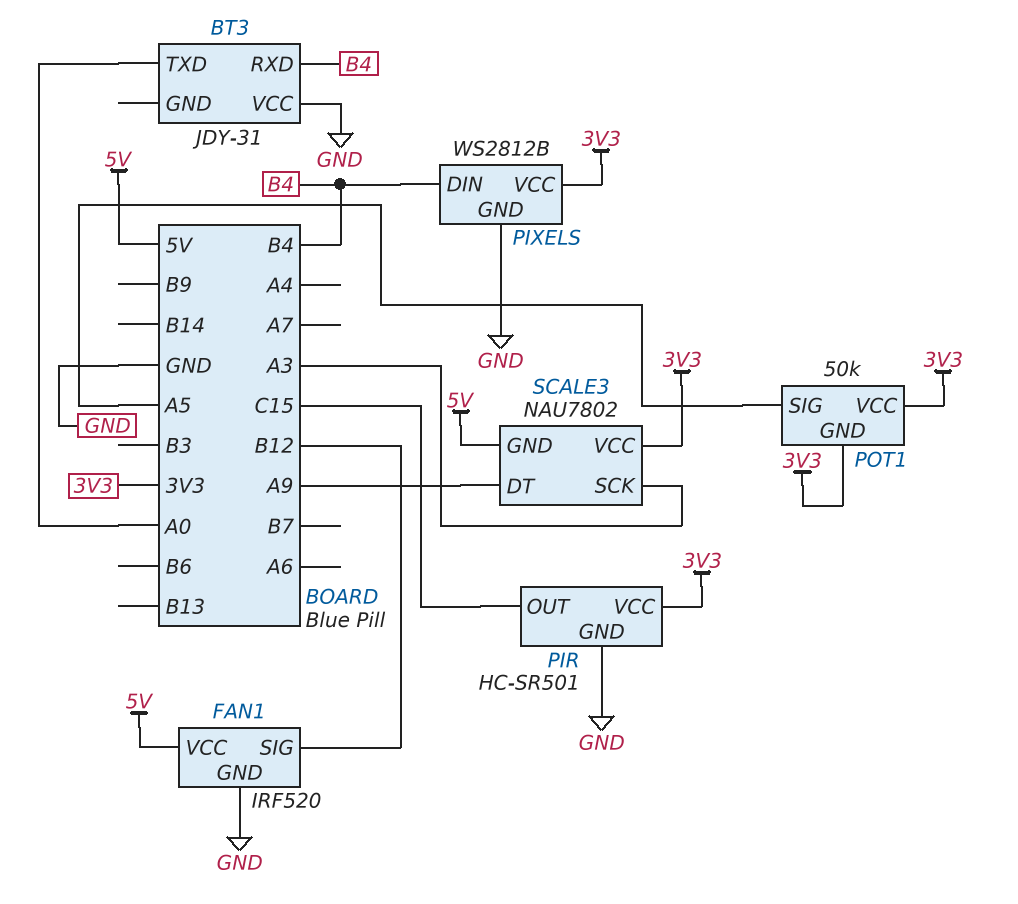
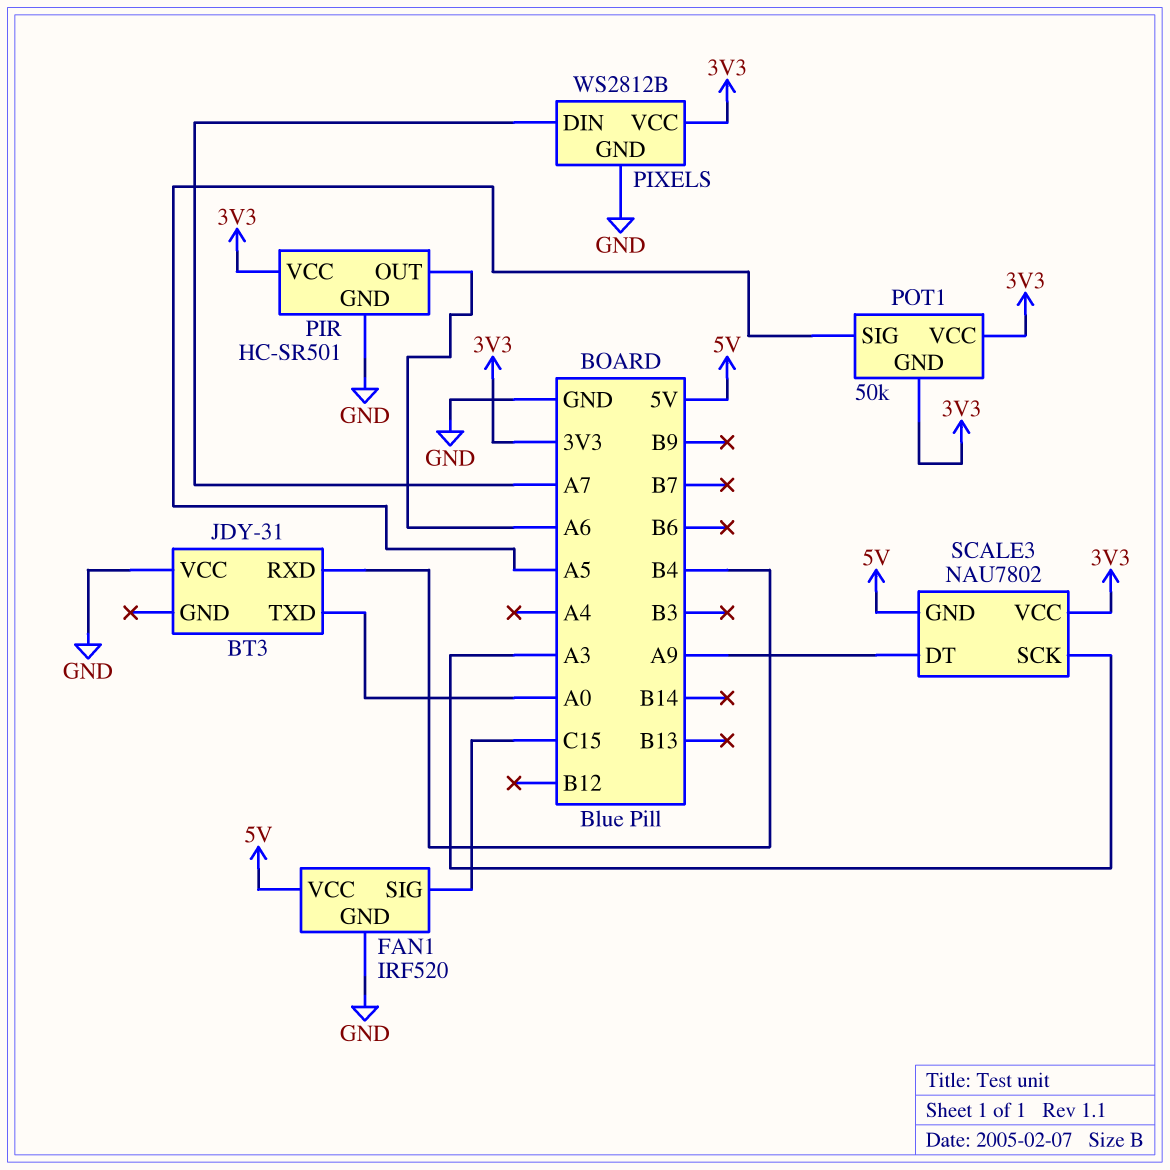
FAN1 pin SIG: B12 -> C15
PIR pin OUT: C15 -> A6
PIXELS pin DIN: B4 -> A7

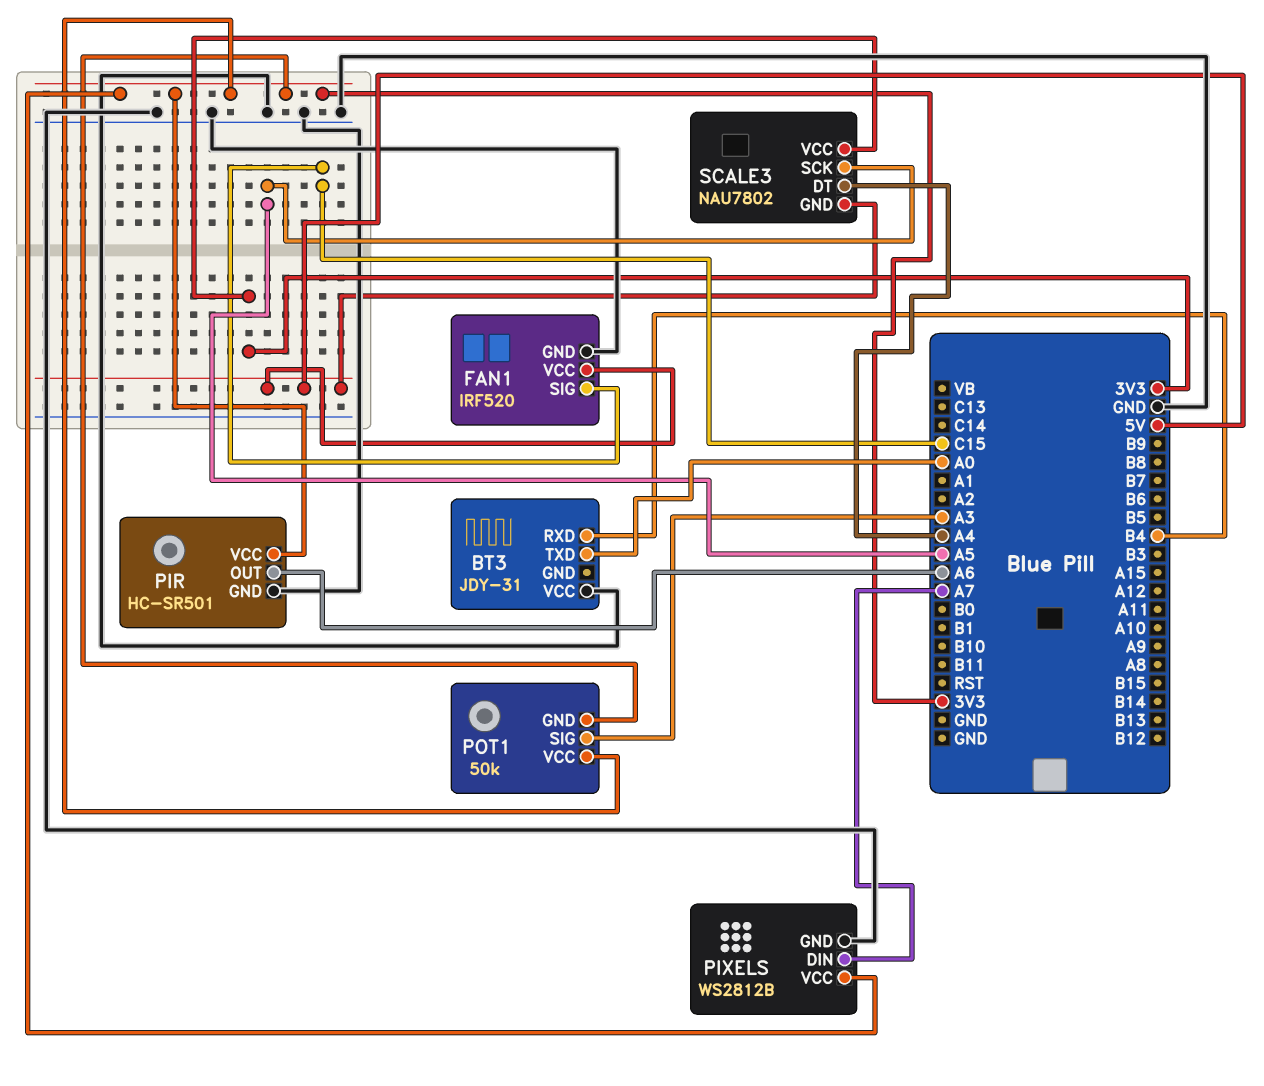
POT1 pin SIG: A5 -> A3
SCALE3 pin DT: A9 -> A4
SCALE3 pin SCK: A3 -> A5

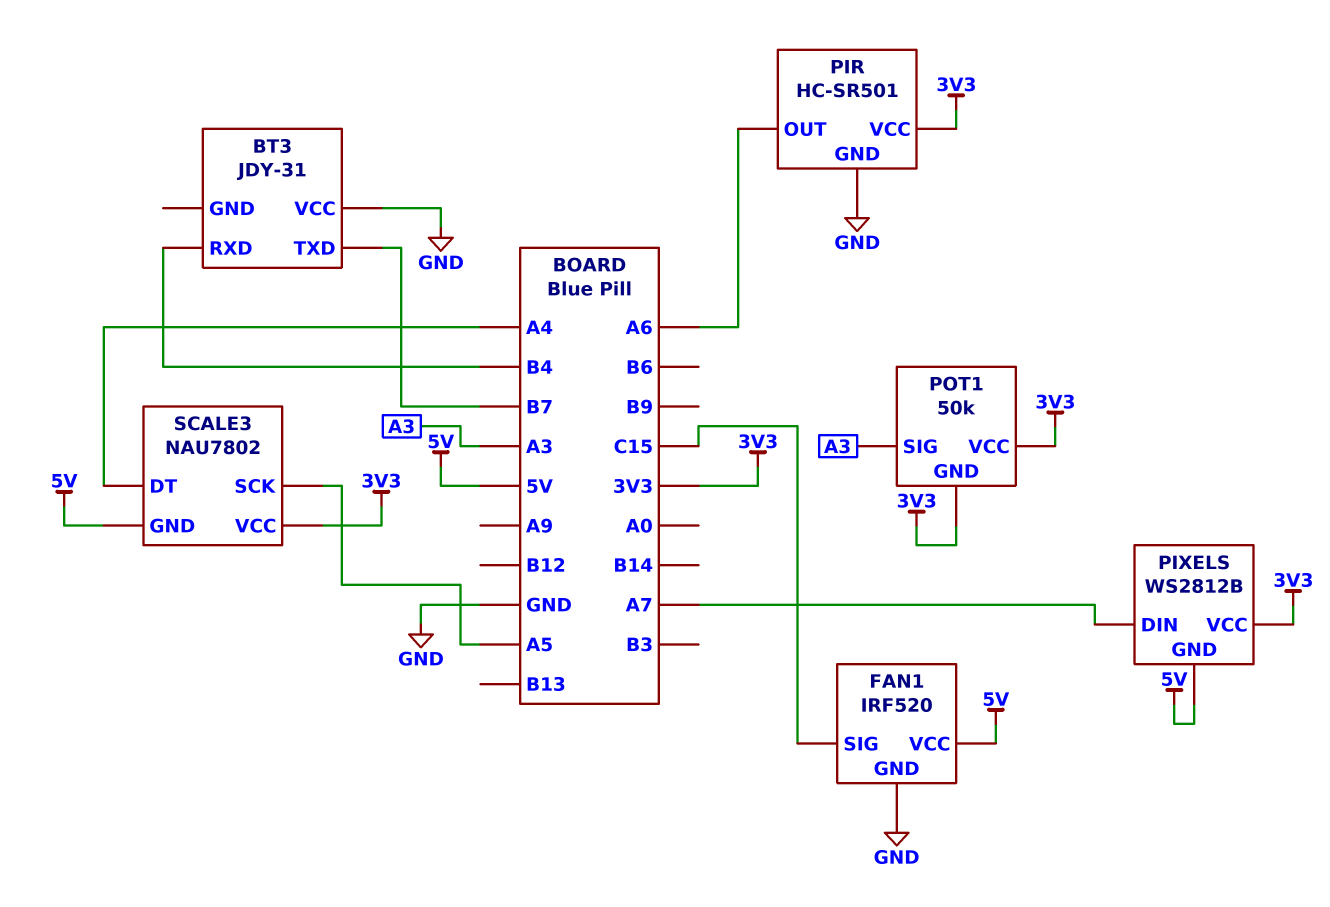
BT3 pin TXD: A0 -> B7
PIXELS pin GND: GND -> 5V

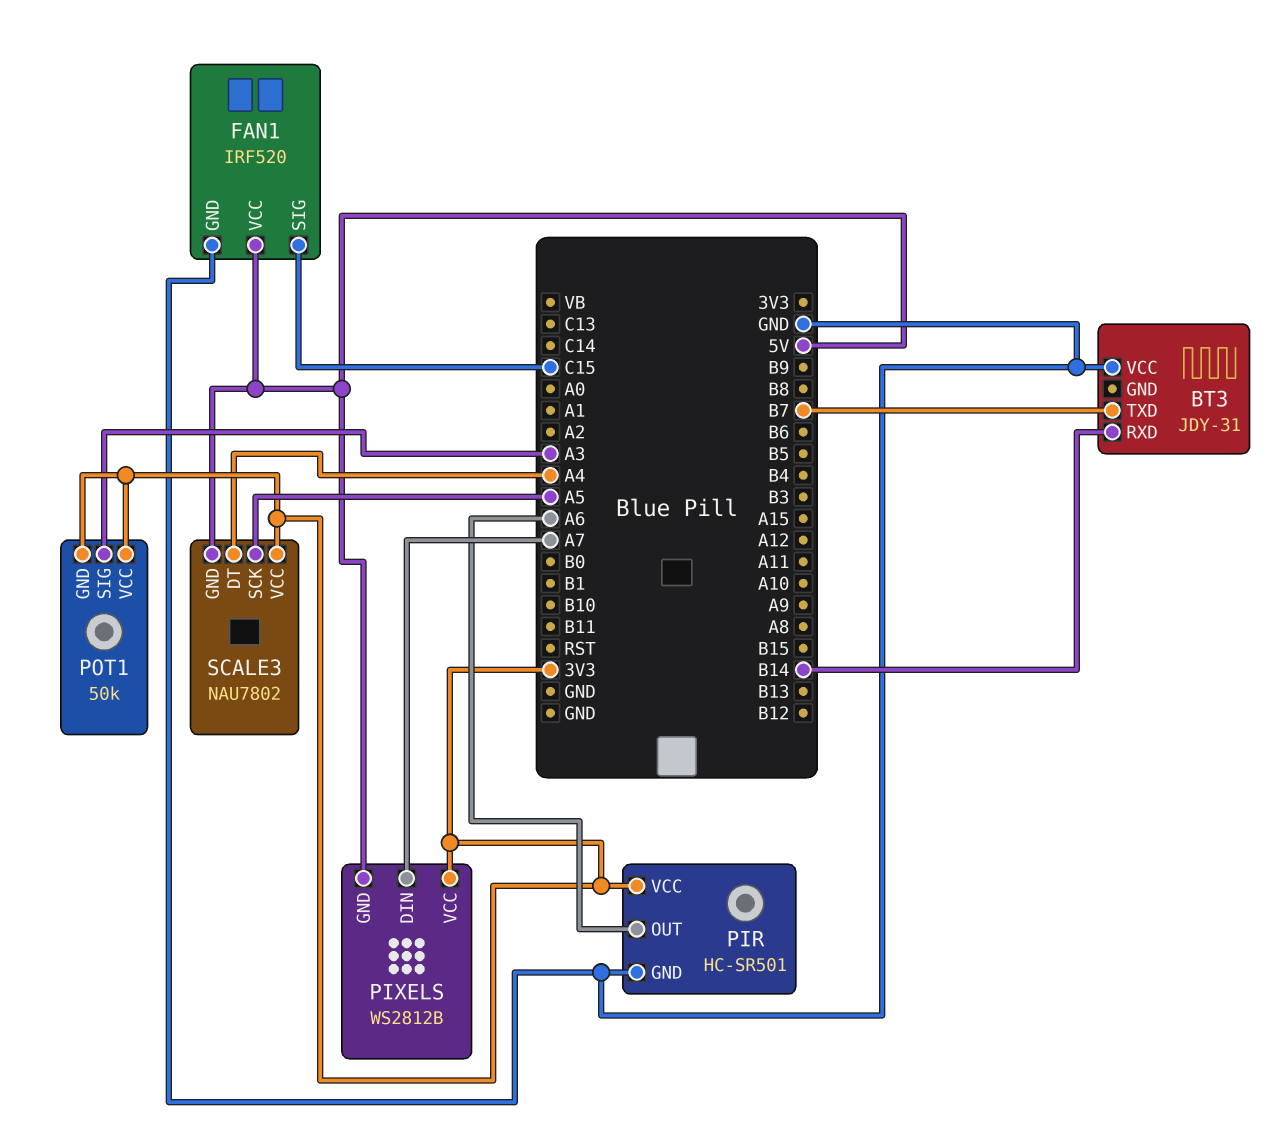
BT3 pin RXD: B4 -> B14

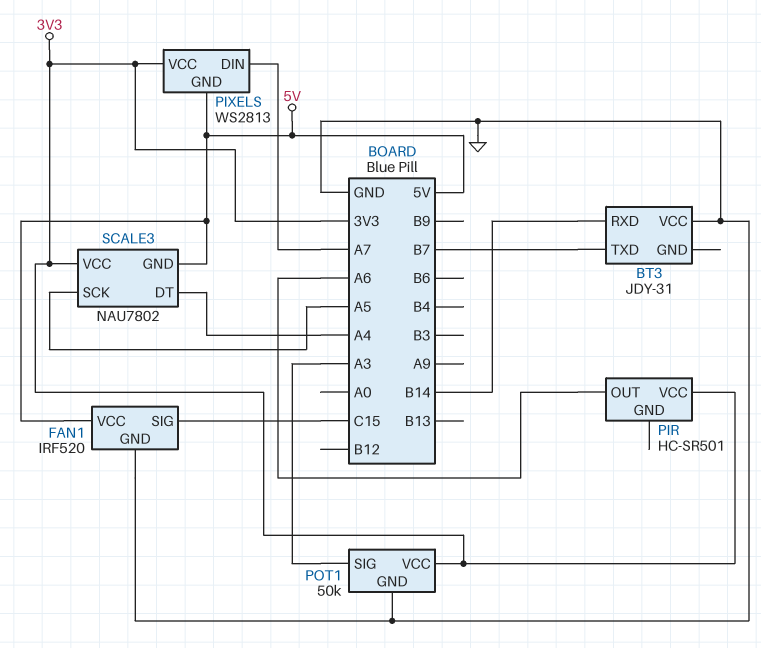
PIR pin GND: GND -> none
PIXELS: WS2812B -> WS2813
POT1 pin GND: 3V3 -> GND

